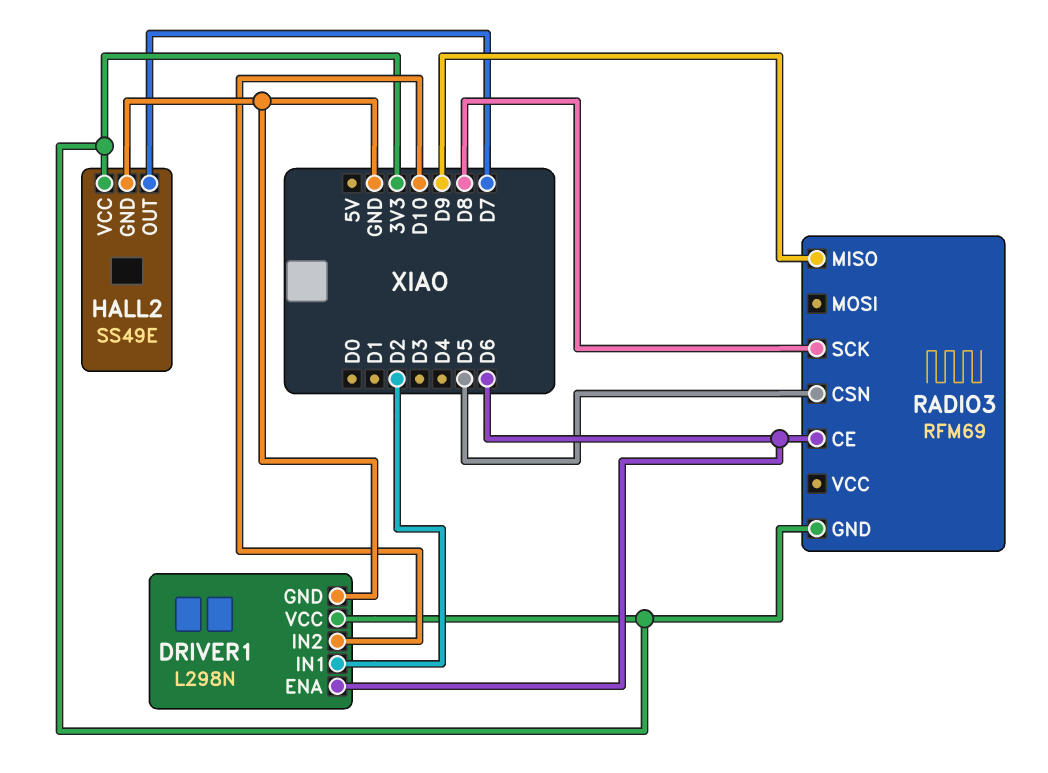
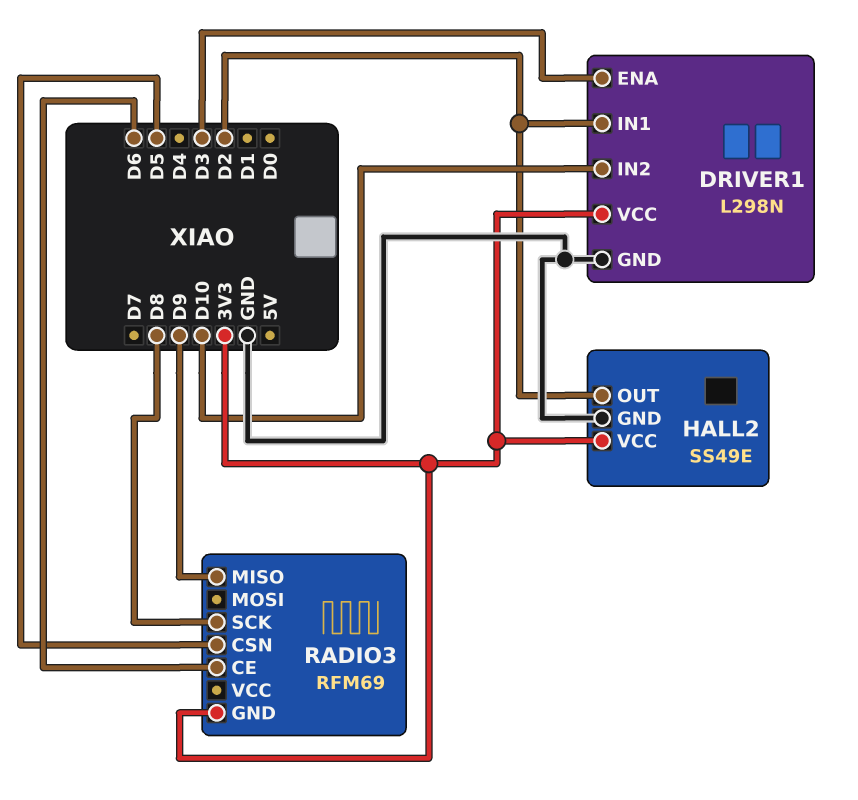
DRIVER1 pin ENA: D6 -> D3
HALL2 pin OUT: D7 -> D2

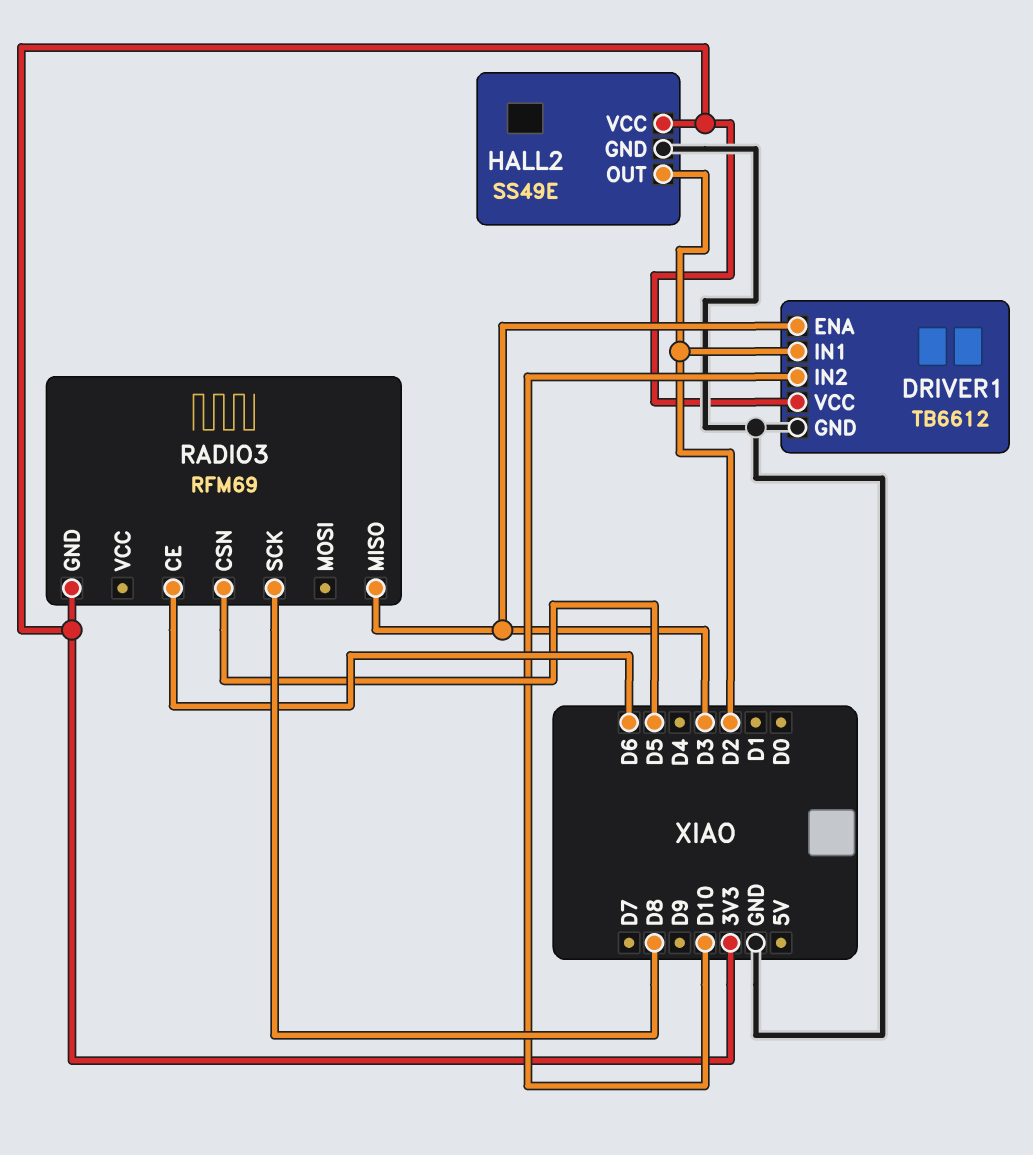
DRIVER1: L298N -> TB6612
RADIO3 pin MISO: D9 -> D3

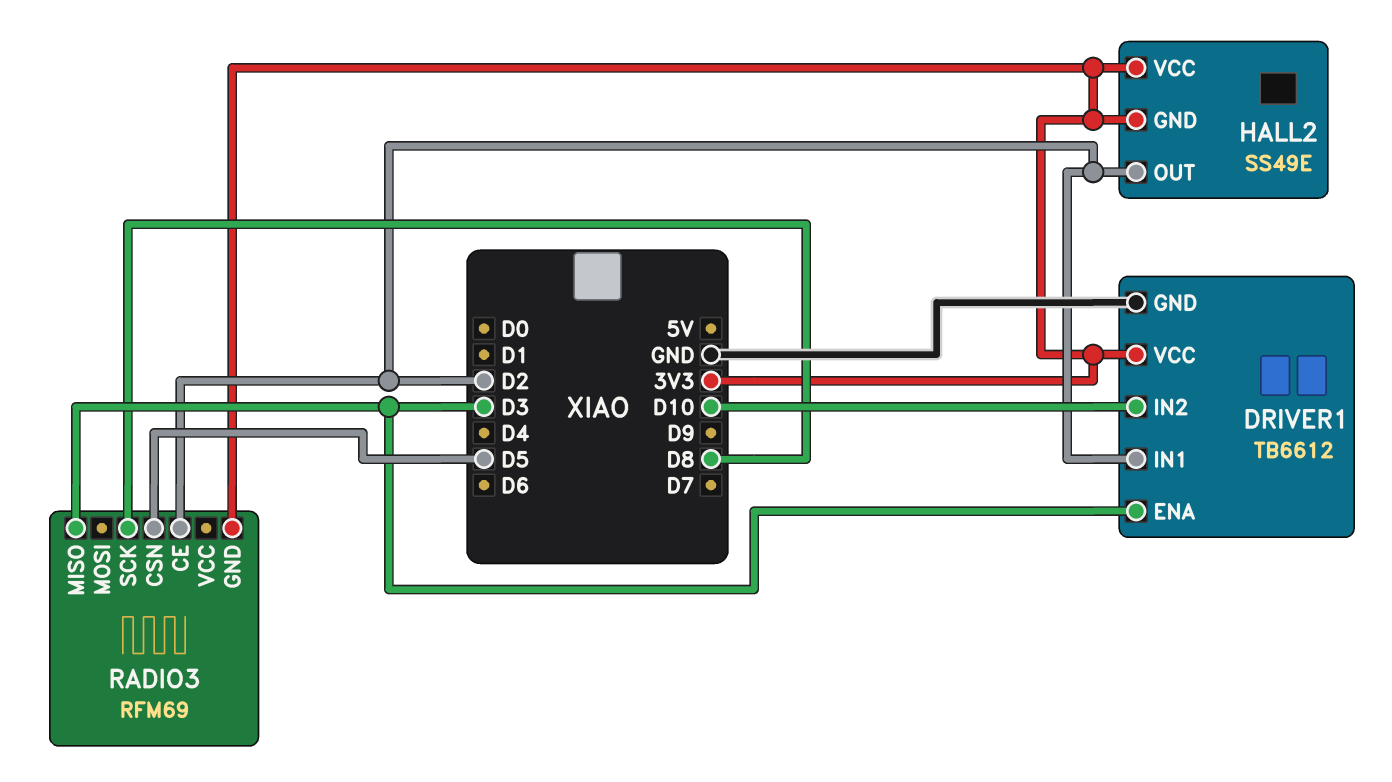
HALL2 pin GND: GND -> 3V3
RADIO3 pin CE: D6 -> D2

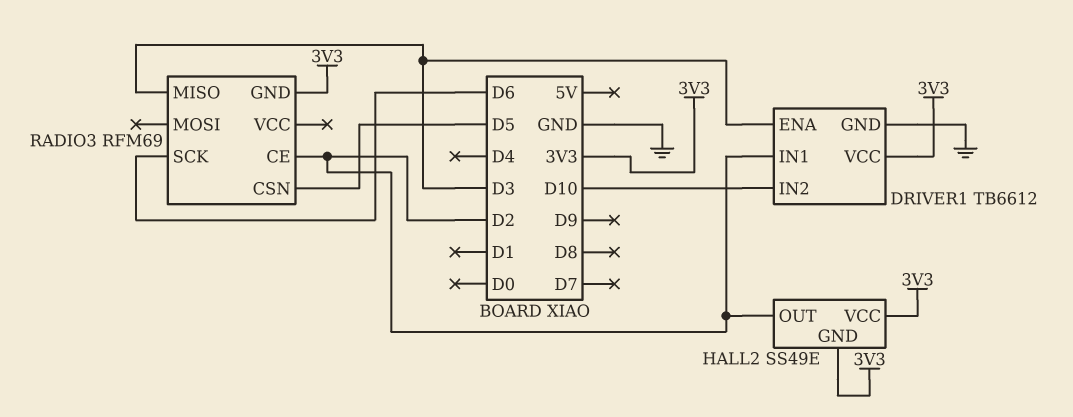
RADIO3 pin SCK: D8 -> D6

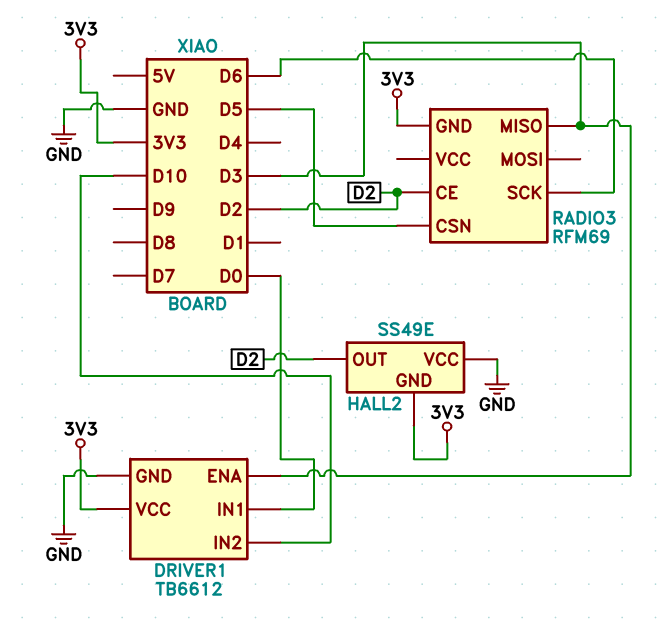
DRIVER1 pin IN1: D2 -> D0
HALL2 pin VCC: 3V3 -> GND

